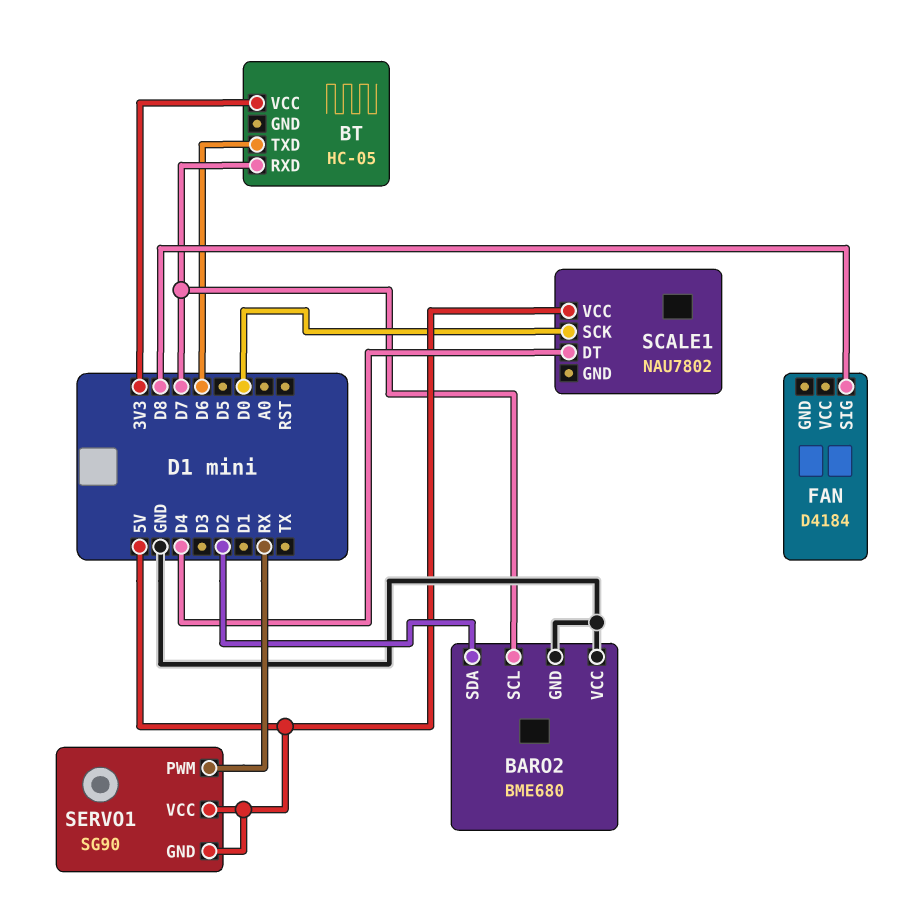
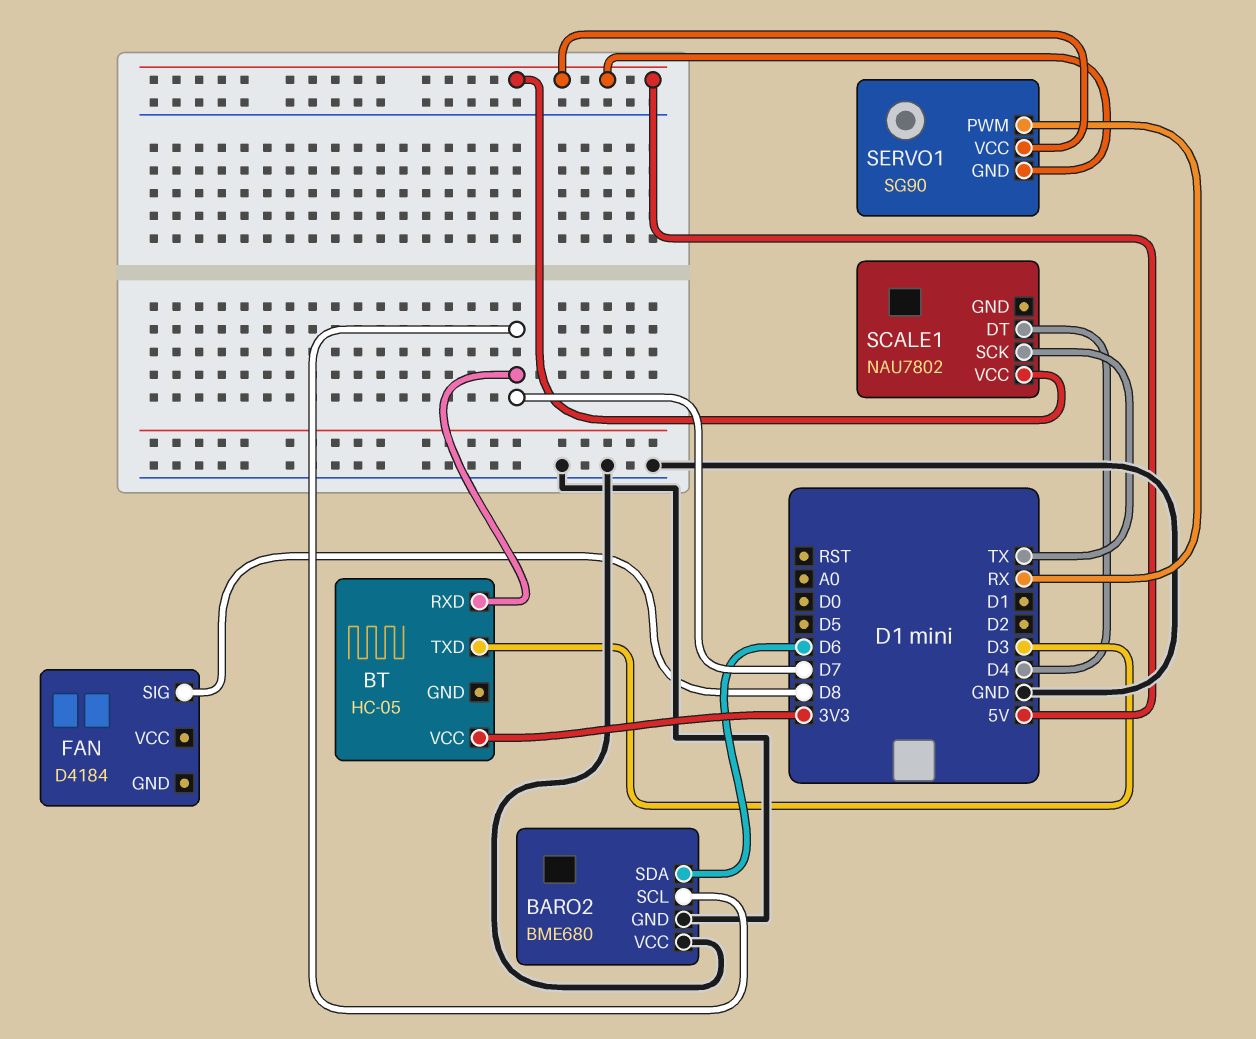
BARO2 pin SDA: D2 -> D6
BT pin TXD: D6 -> D3
SCALE1 pin SCK: D0 -> TX

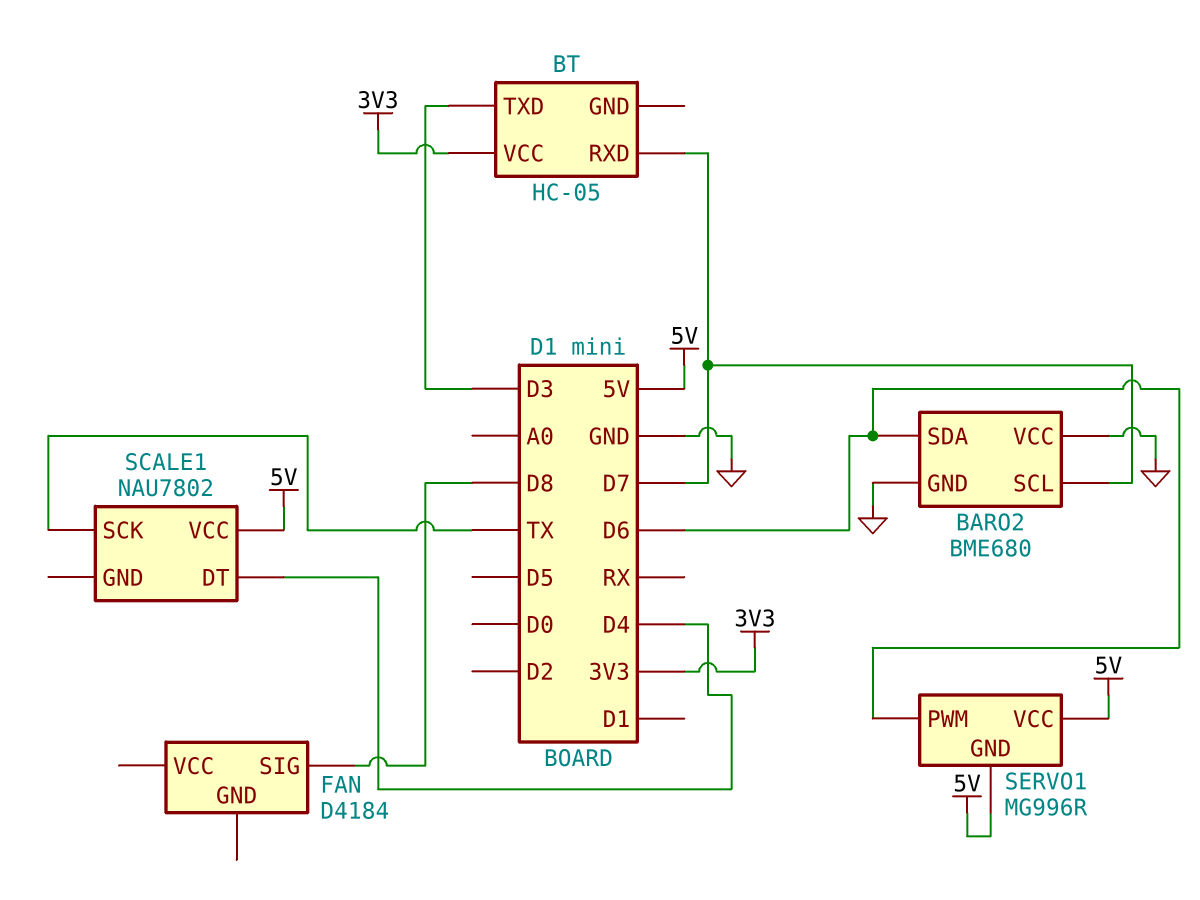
SERVO1: SG90 -> MG996R
SERVO1 pin PWM: RX -> D6

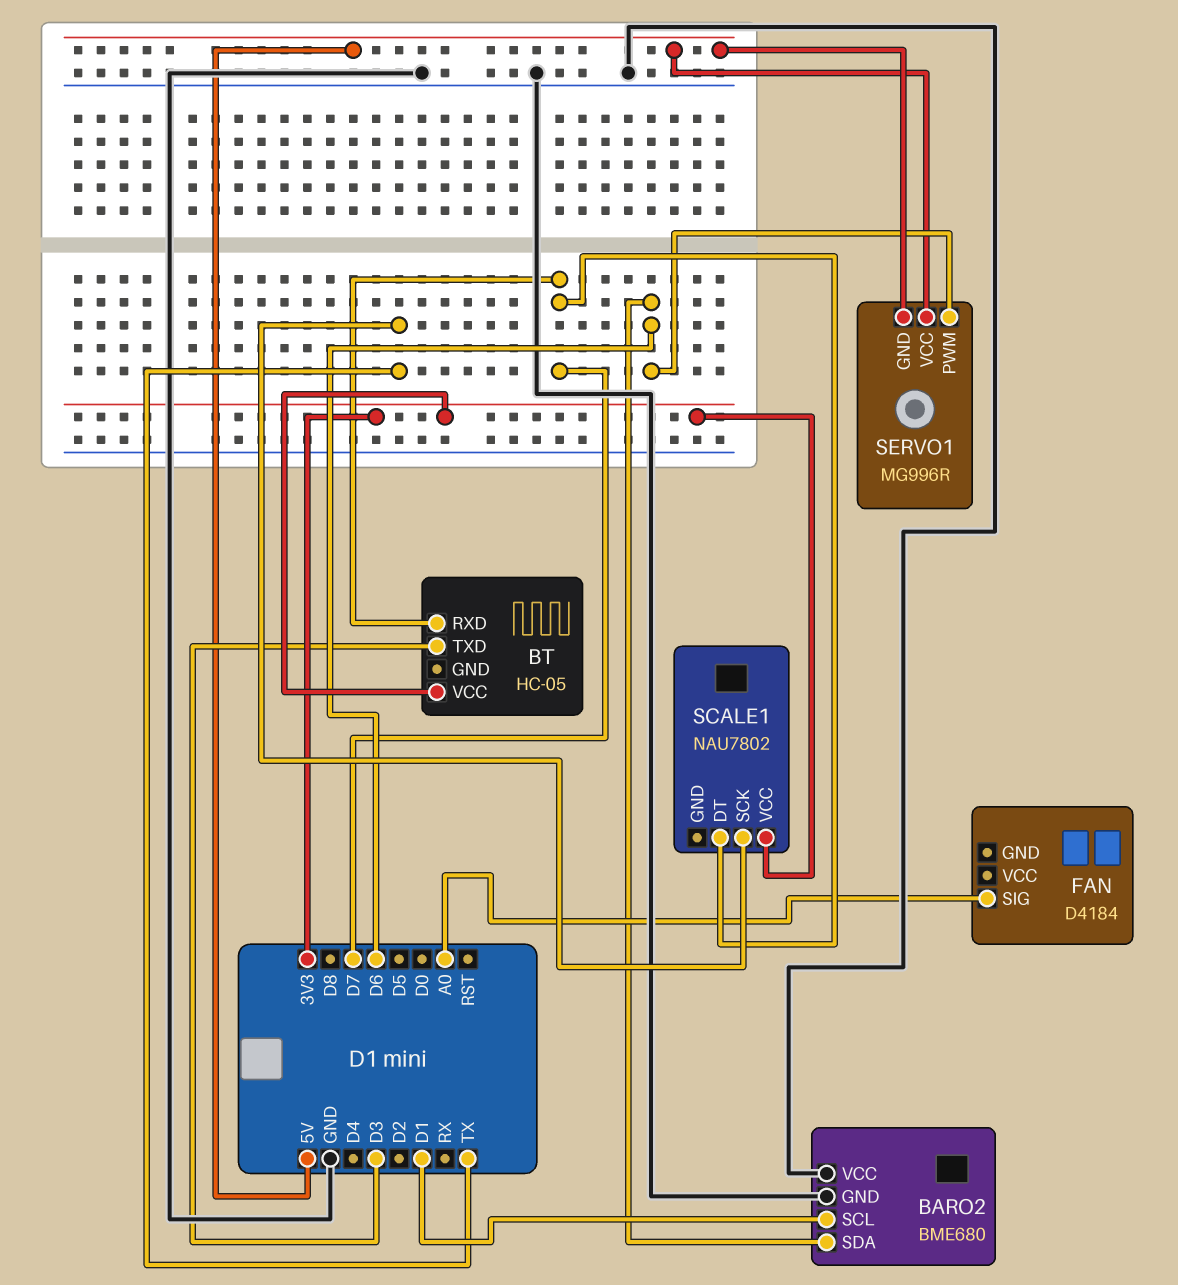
BARO2 pin SCL: D7 -> D1
FAN pin SIG: D8 -> A0
SCALE1 pin DT: D4 -> D7
SCALE1 pin VCC: 5V -> 3V3

